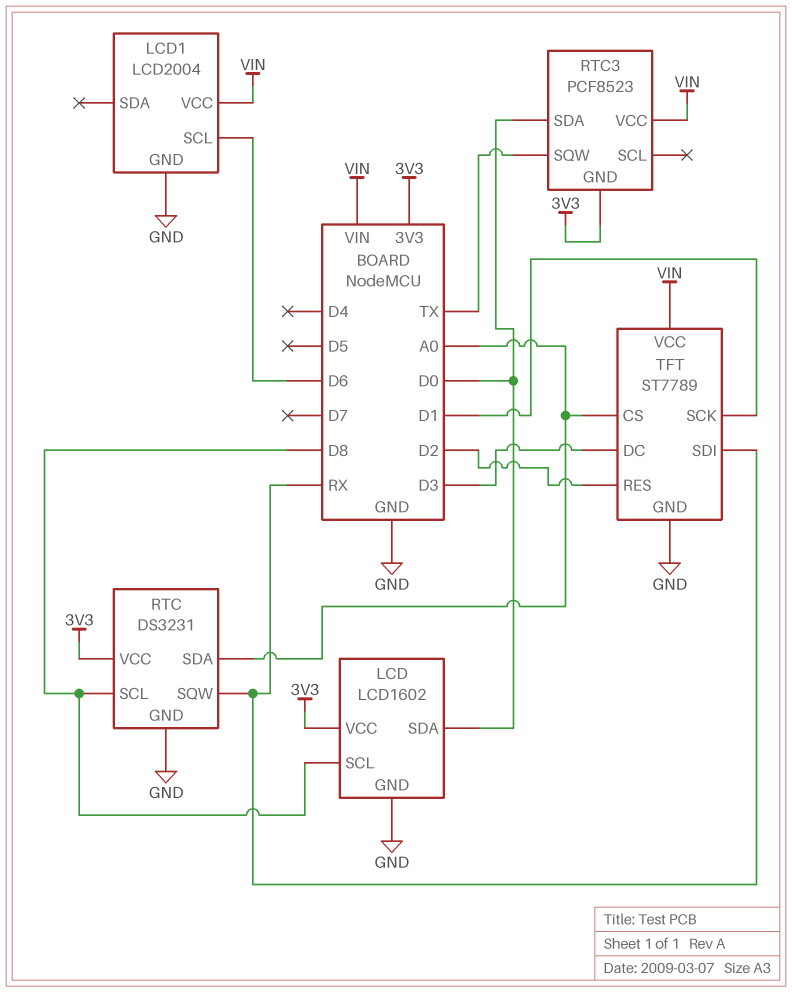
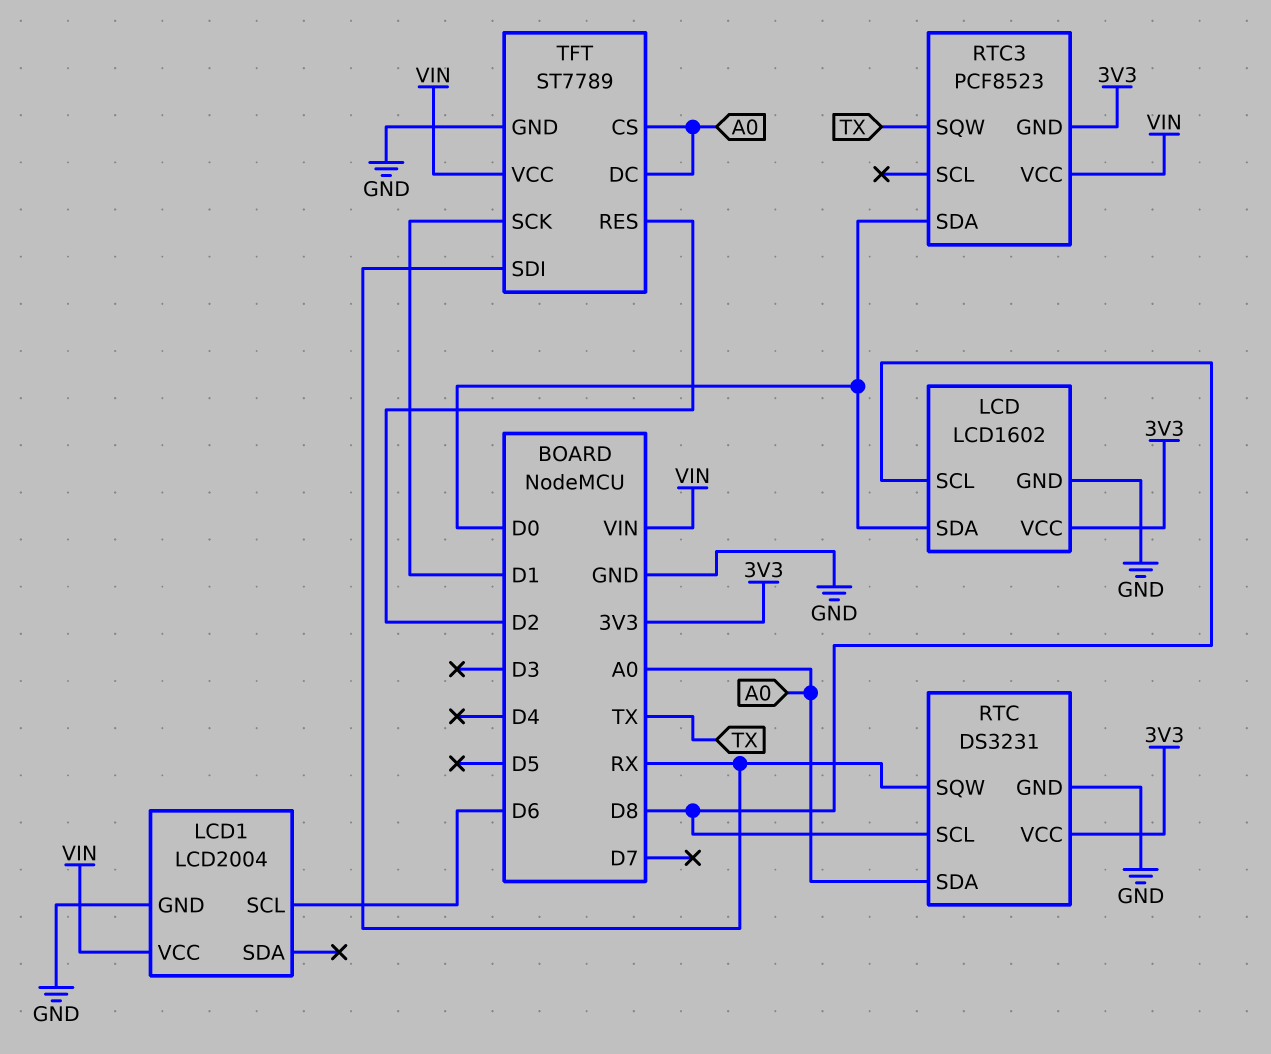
TFT pin DC: D3 -> A0

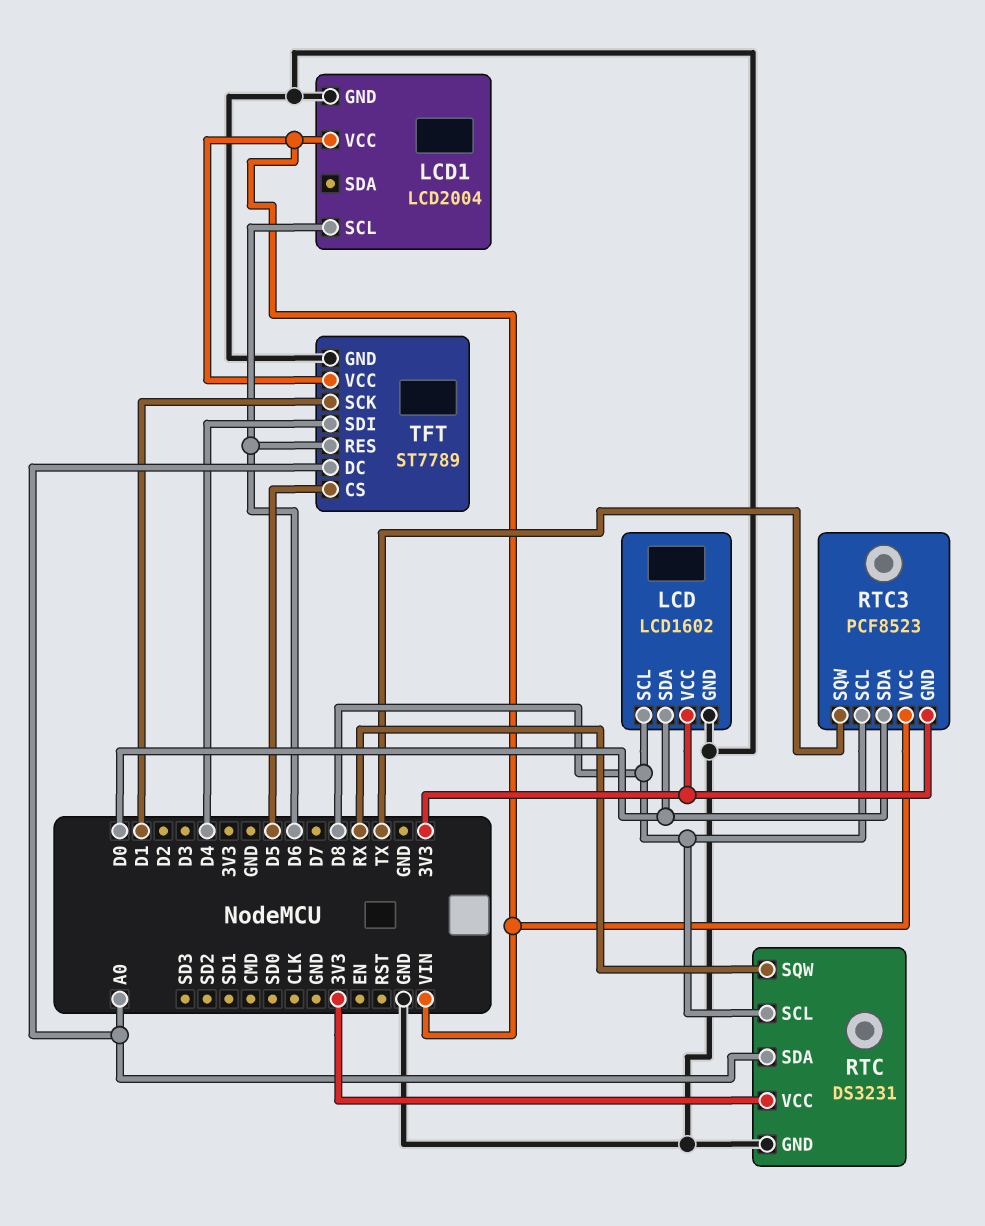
RTC3 pin SCL: none -> D8
TFT pin CS: A0 -> D5
TFT pin RES: D2 -> D6
TFT pin SDI: RX -> D4

